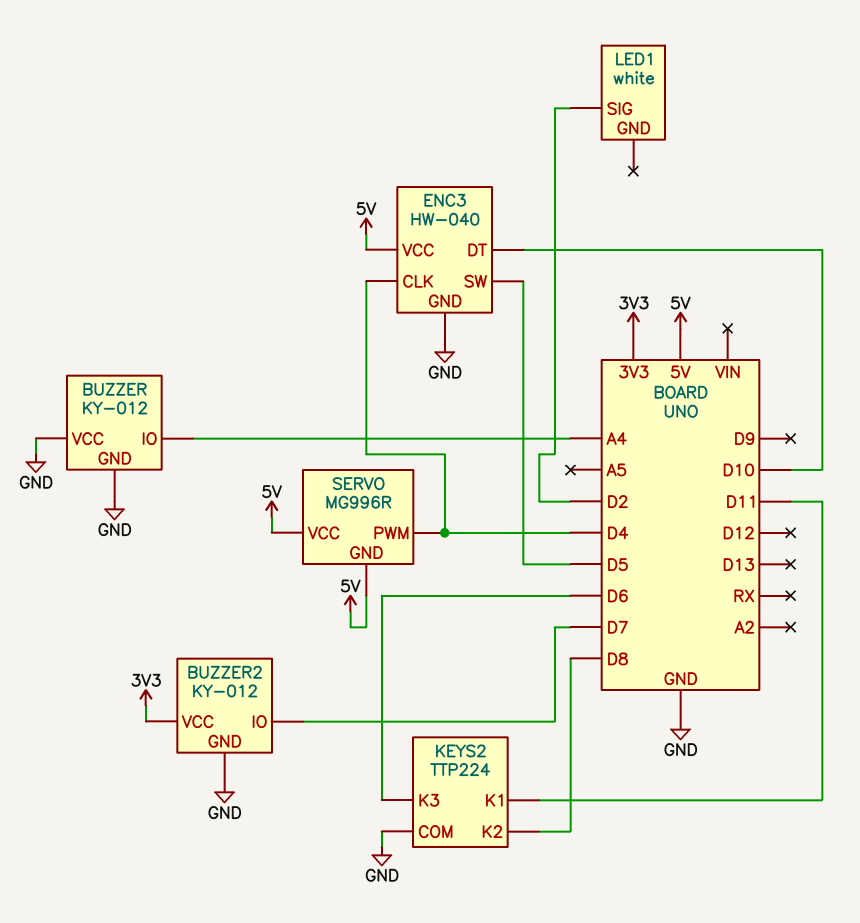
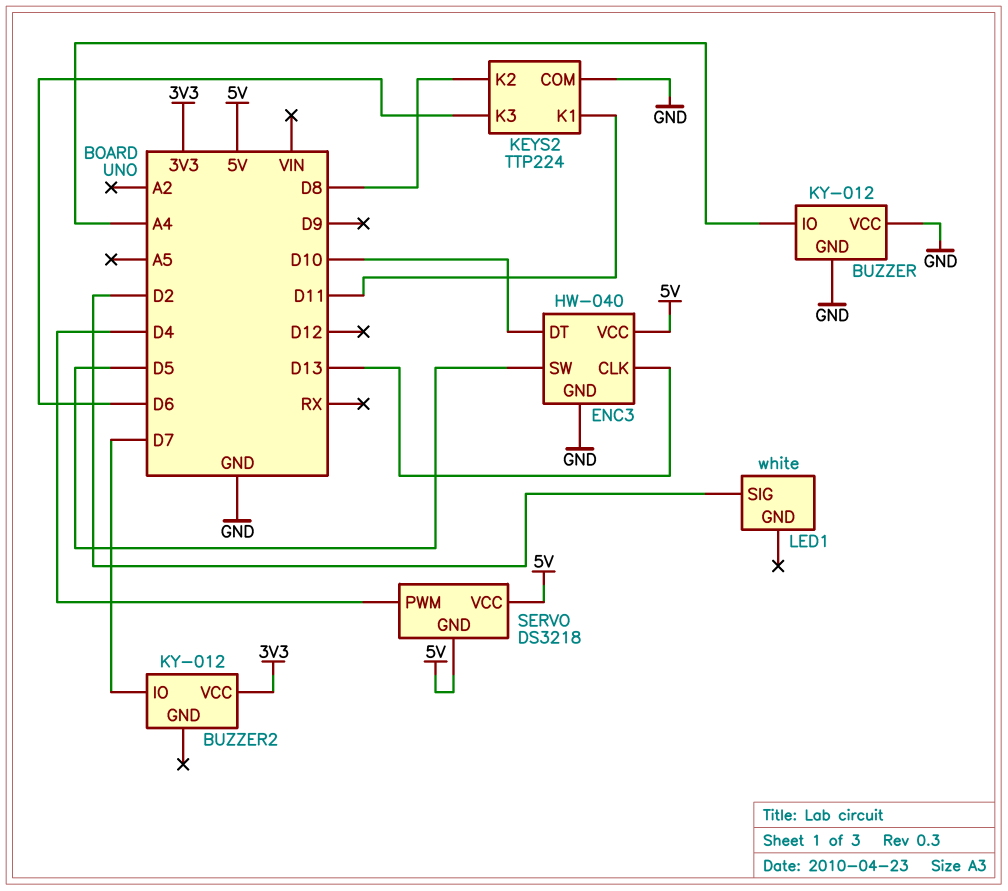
BUZZER2 pin GND: GND -> none
ENC3 pin CLK: D4 -> D13
SERVO: MG996R -> DS3218

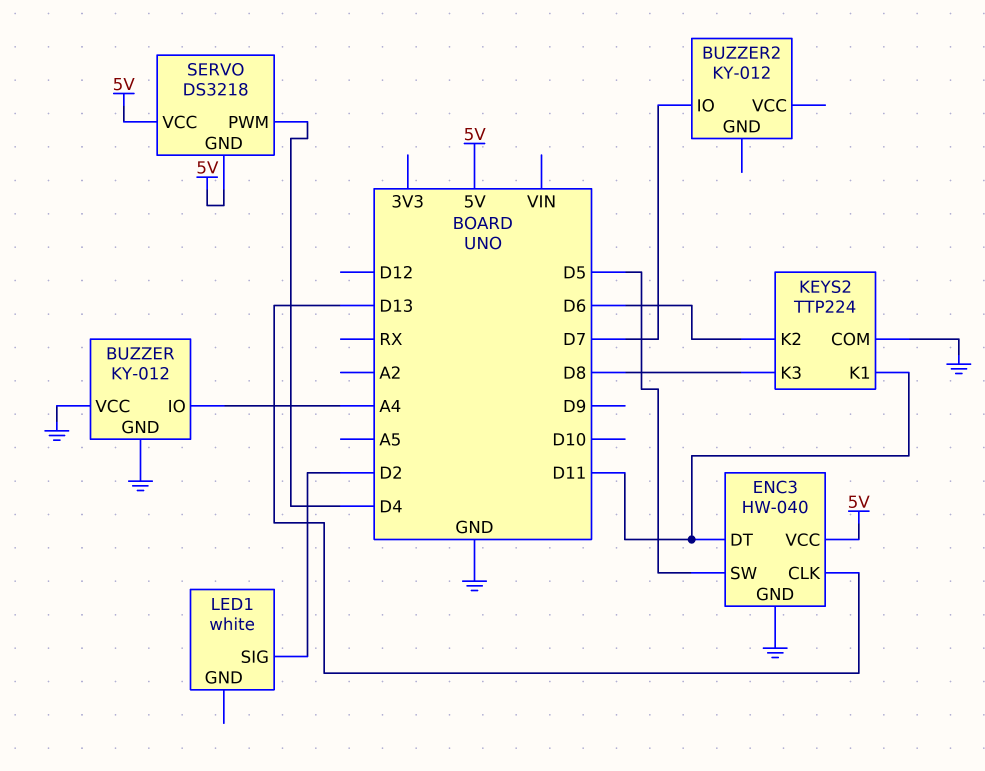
BUZZER2 pin VCC: 3V3 -> none
ENC3 pin DT: D10 -> D11
KEYS2 pin K2: D8 -> D6
KEYS2 pin K3: D6 -> D8

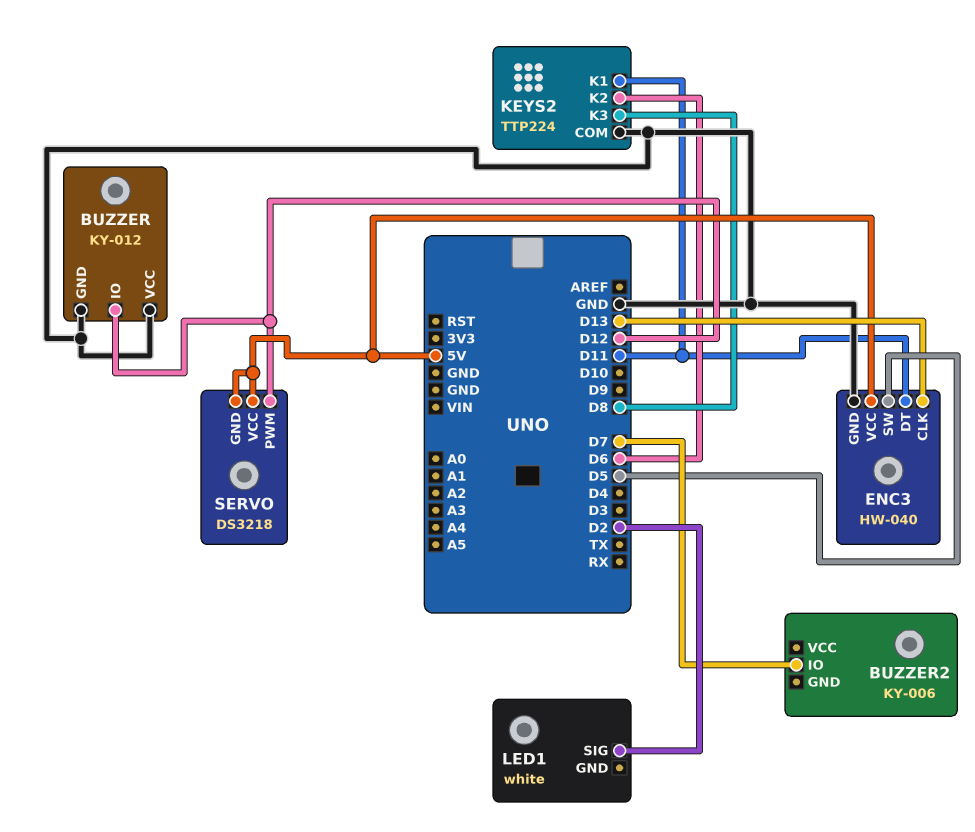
BUZZER pin IO: A4 -> D12
BUZZER2: KY-012 -> KY-006
SERVO pin PWM: D4 -> D12

